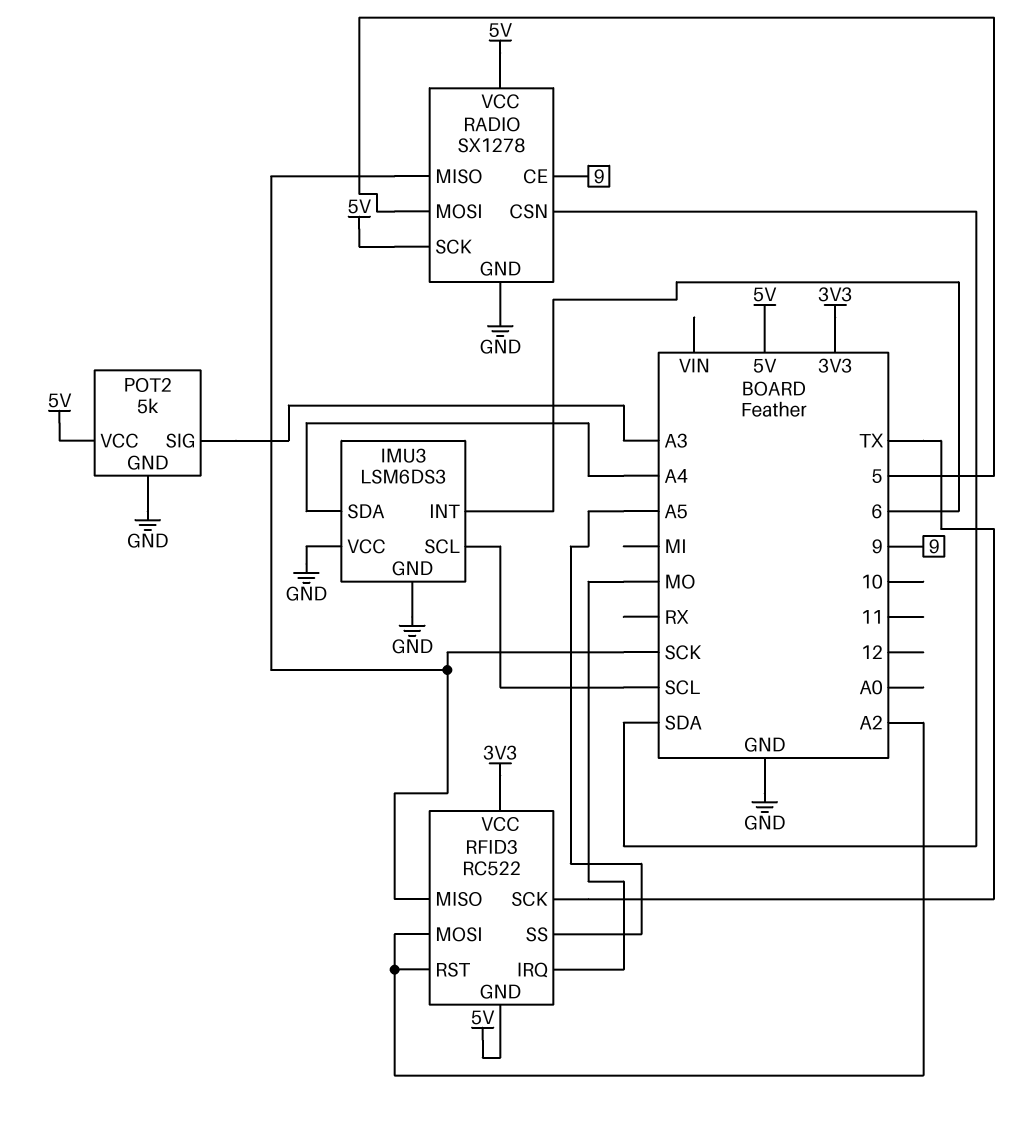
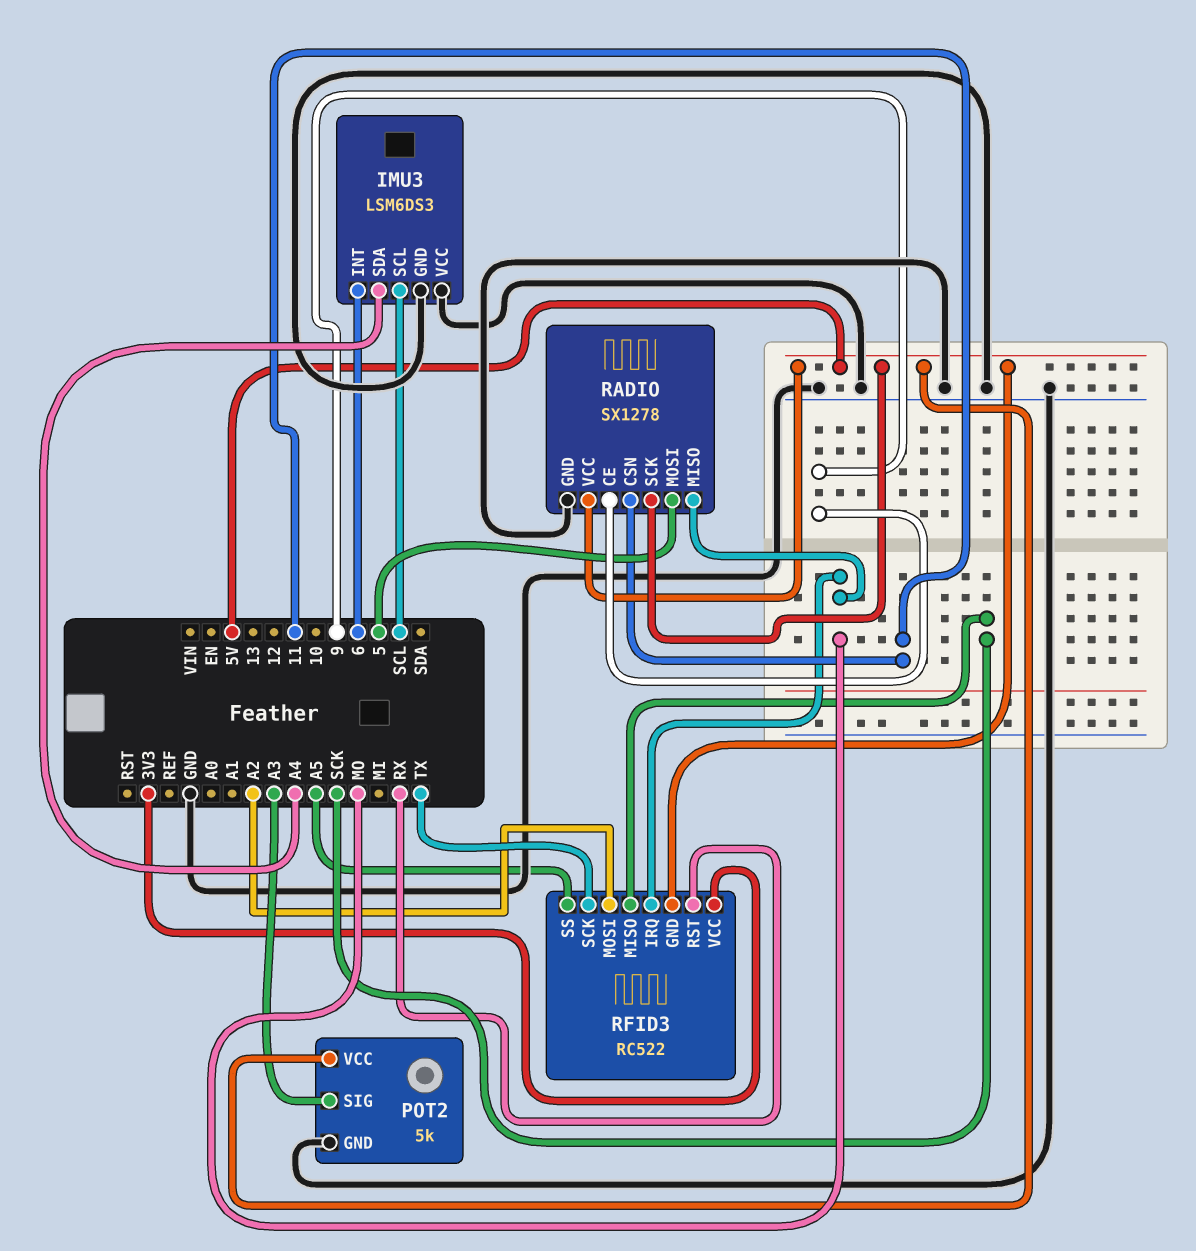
RADIO pin CSN: SDA -> 11
RADIO pin MISO: SCK -> MO
RFID3 pin RST: A2 -> RX

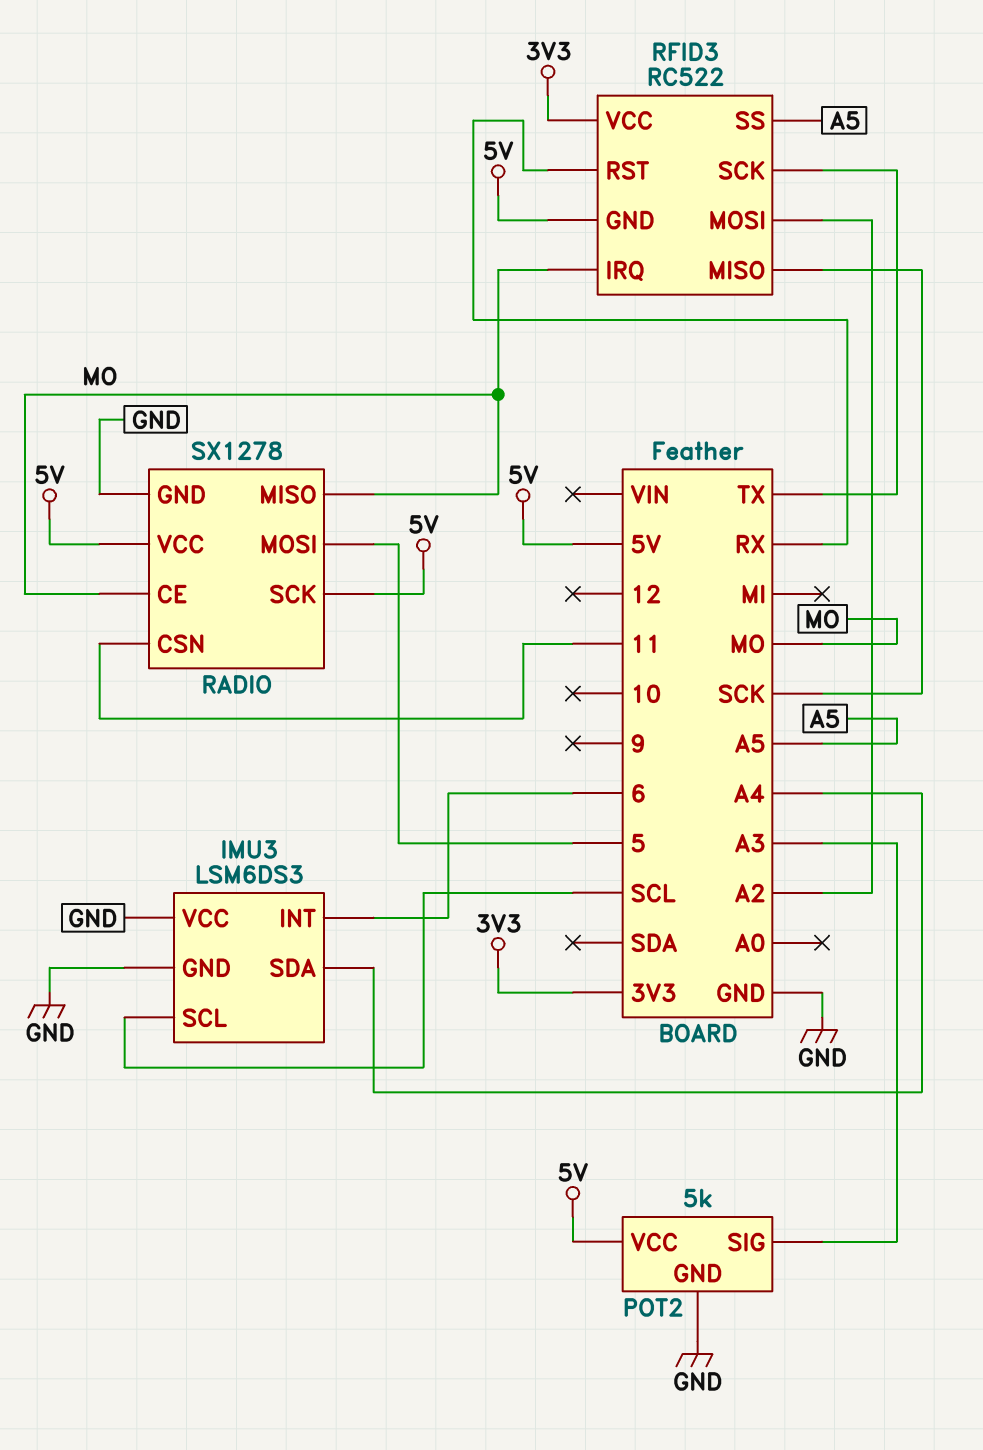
RADIO pin CE: 9 -> MO

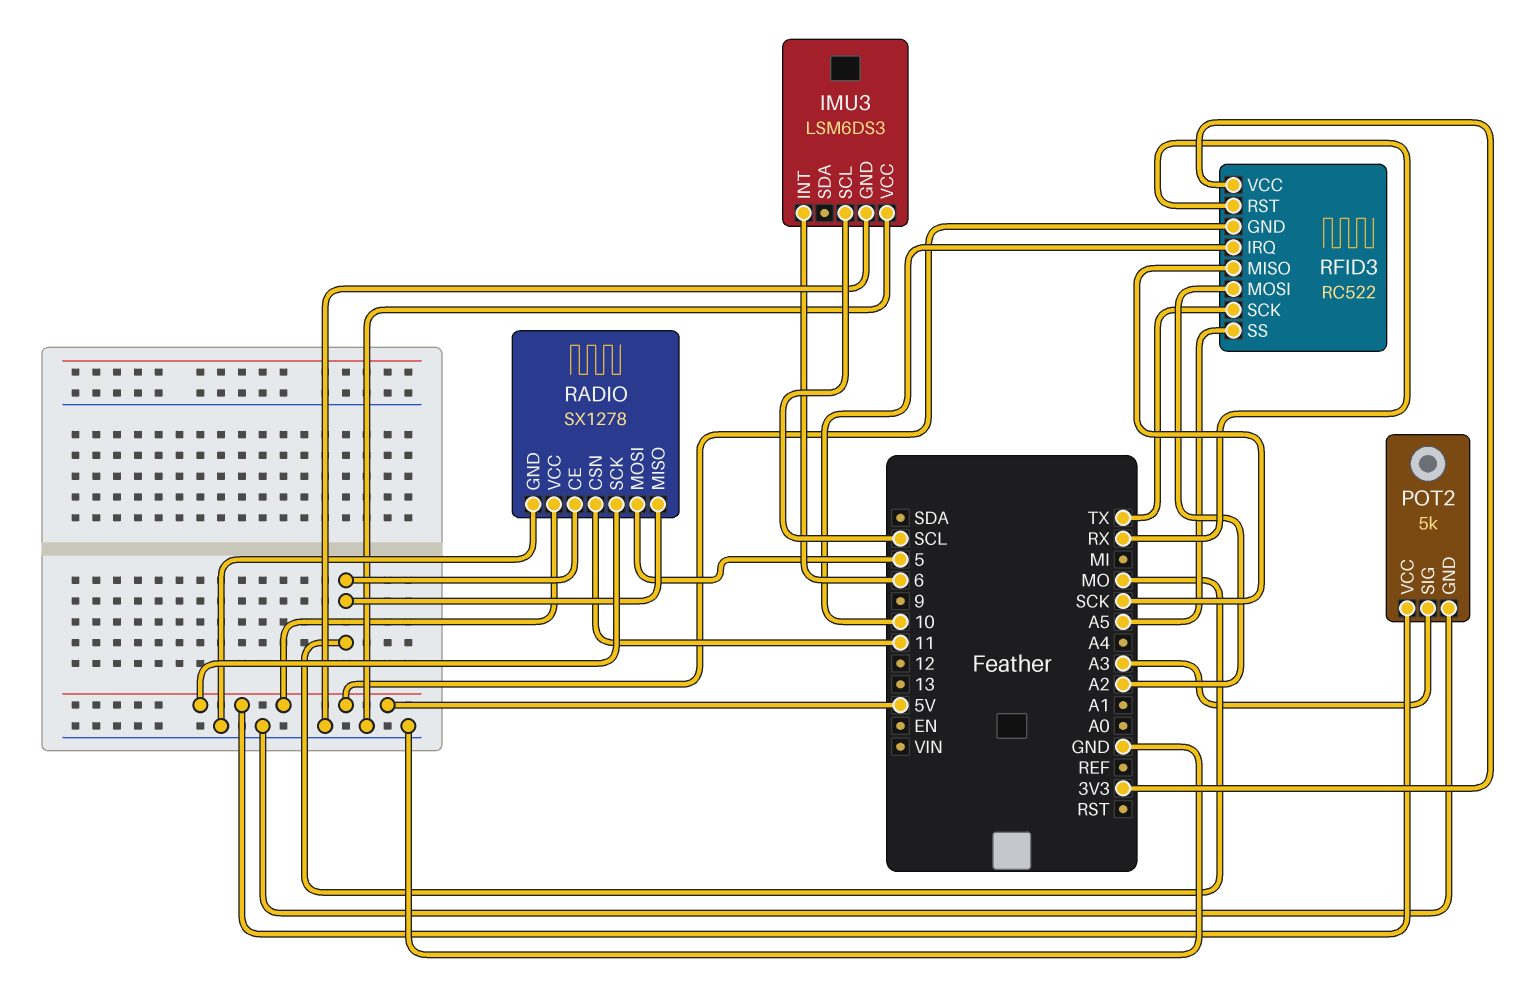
IMU3 pin SDA: A4 -> none
RFID3 pin IRQ: MO -> 10

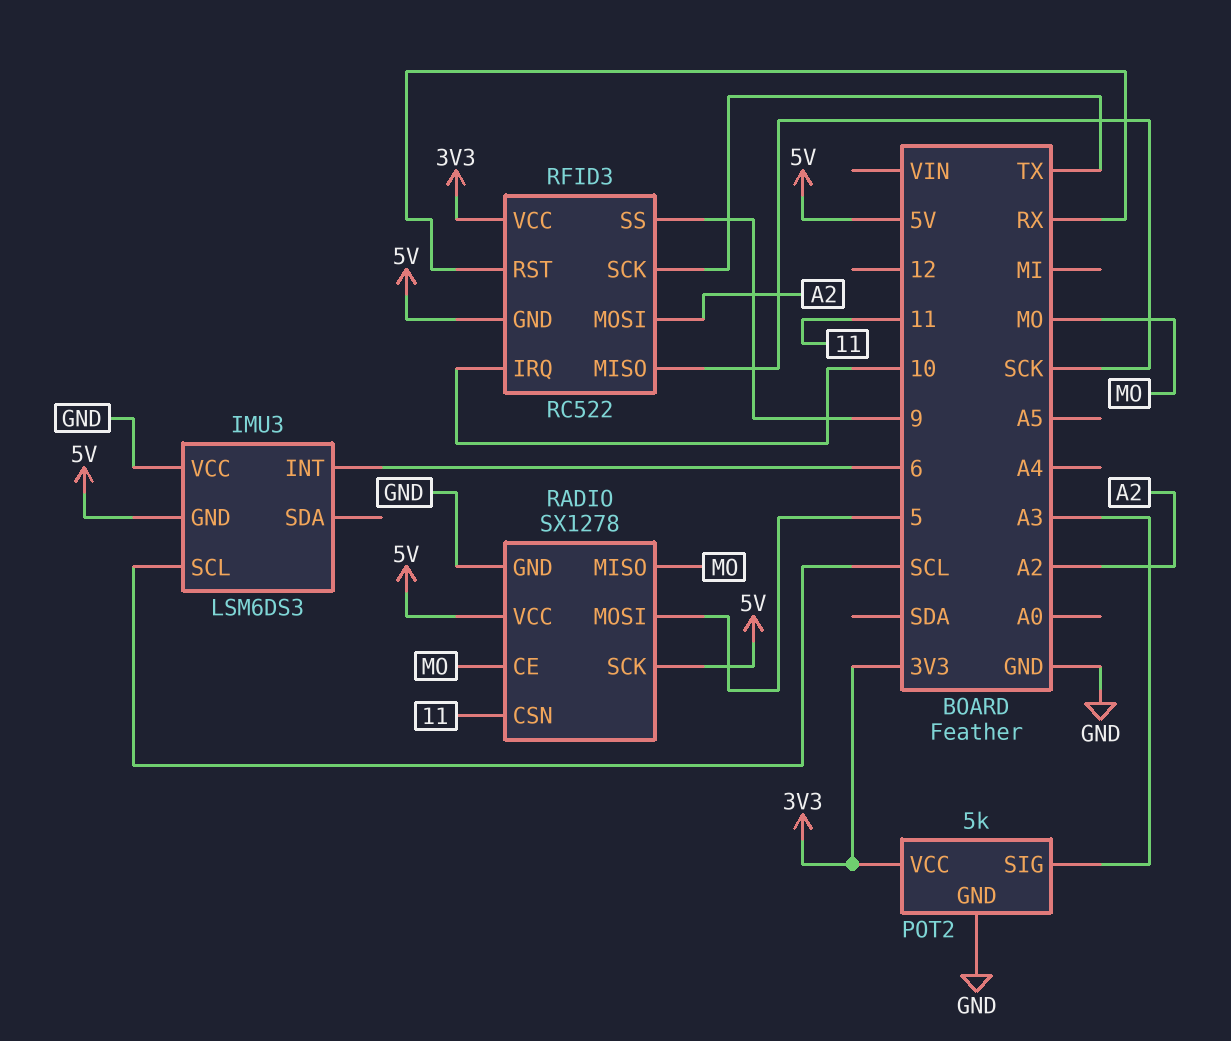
IMU3 pin GND: GND -> 5V
POT2 pin VCC: 5V -> 3V3
RFID3 pin SS: A5 -> 9

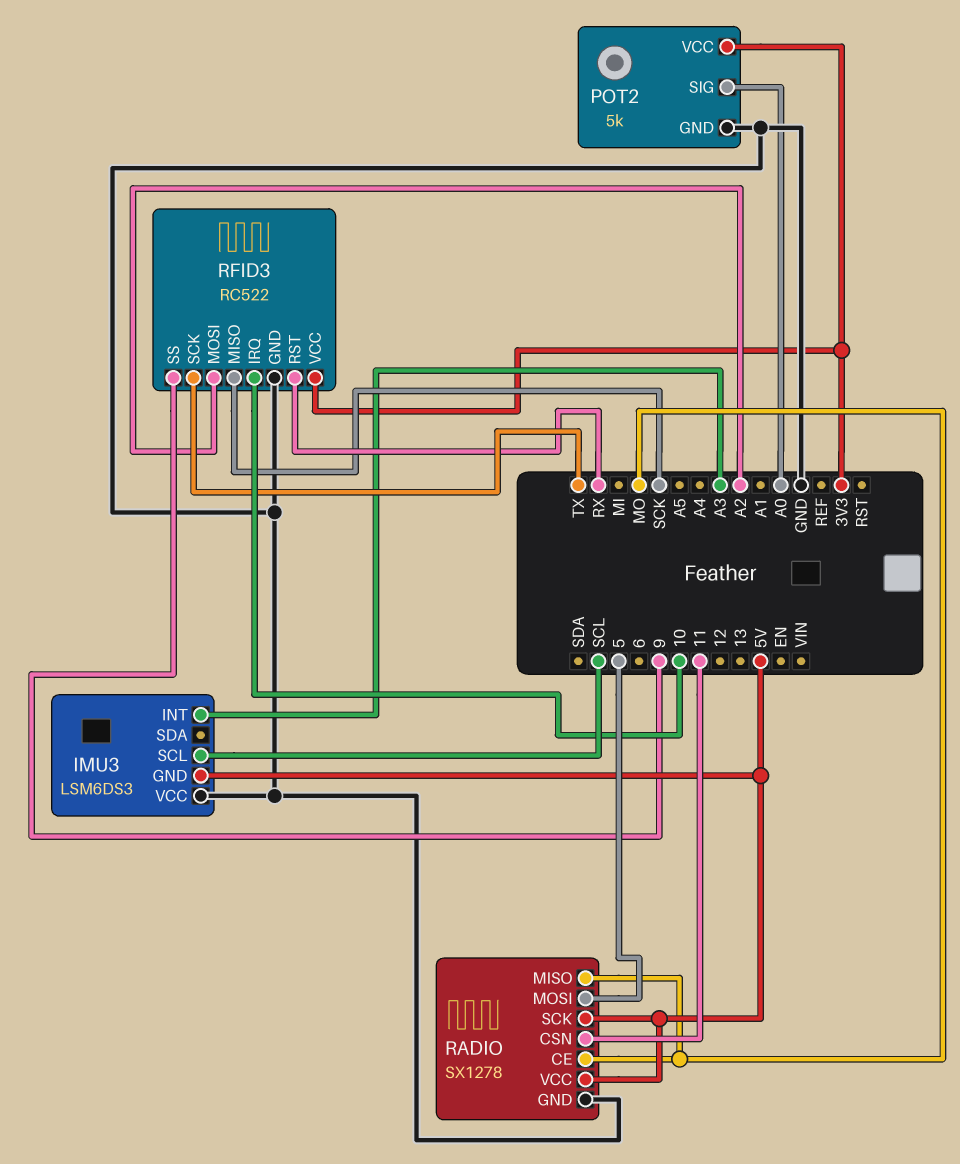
IMU3 pin INT: 6 -> A3
POT2 pin SIG: A3 -> A0
RFID3 pin GND: 5V -> GND

